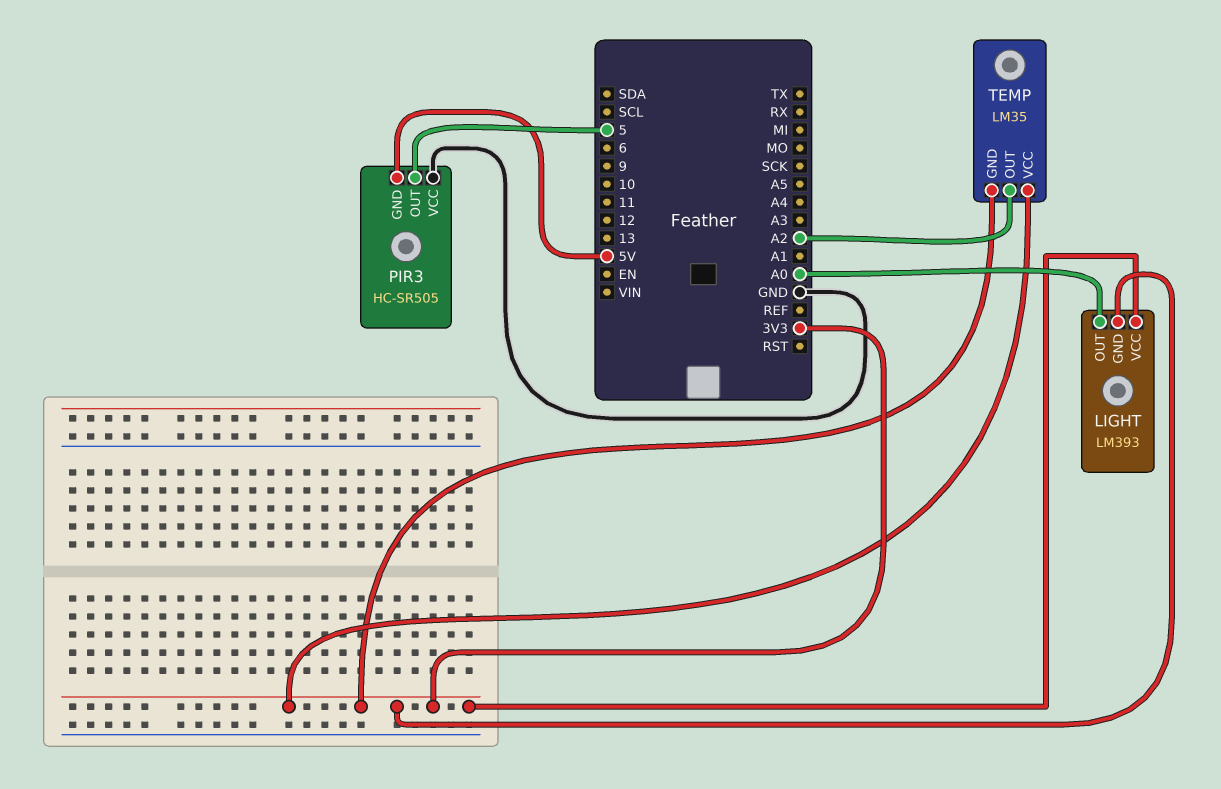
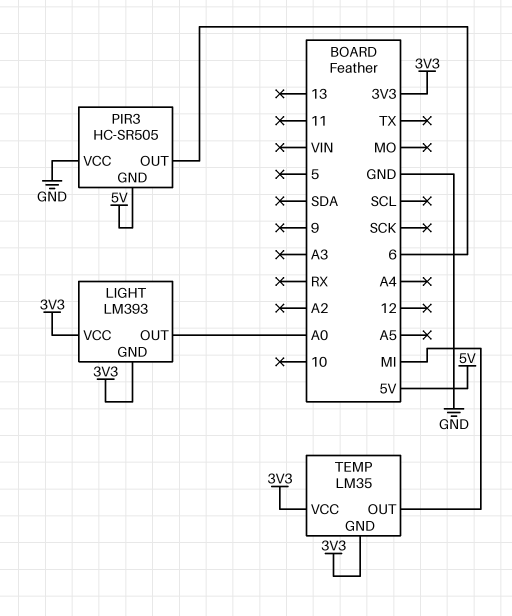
PIR3 pin OUT: 5 -> 6
TEMP pin OUT: A2 -> MI

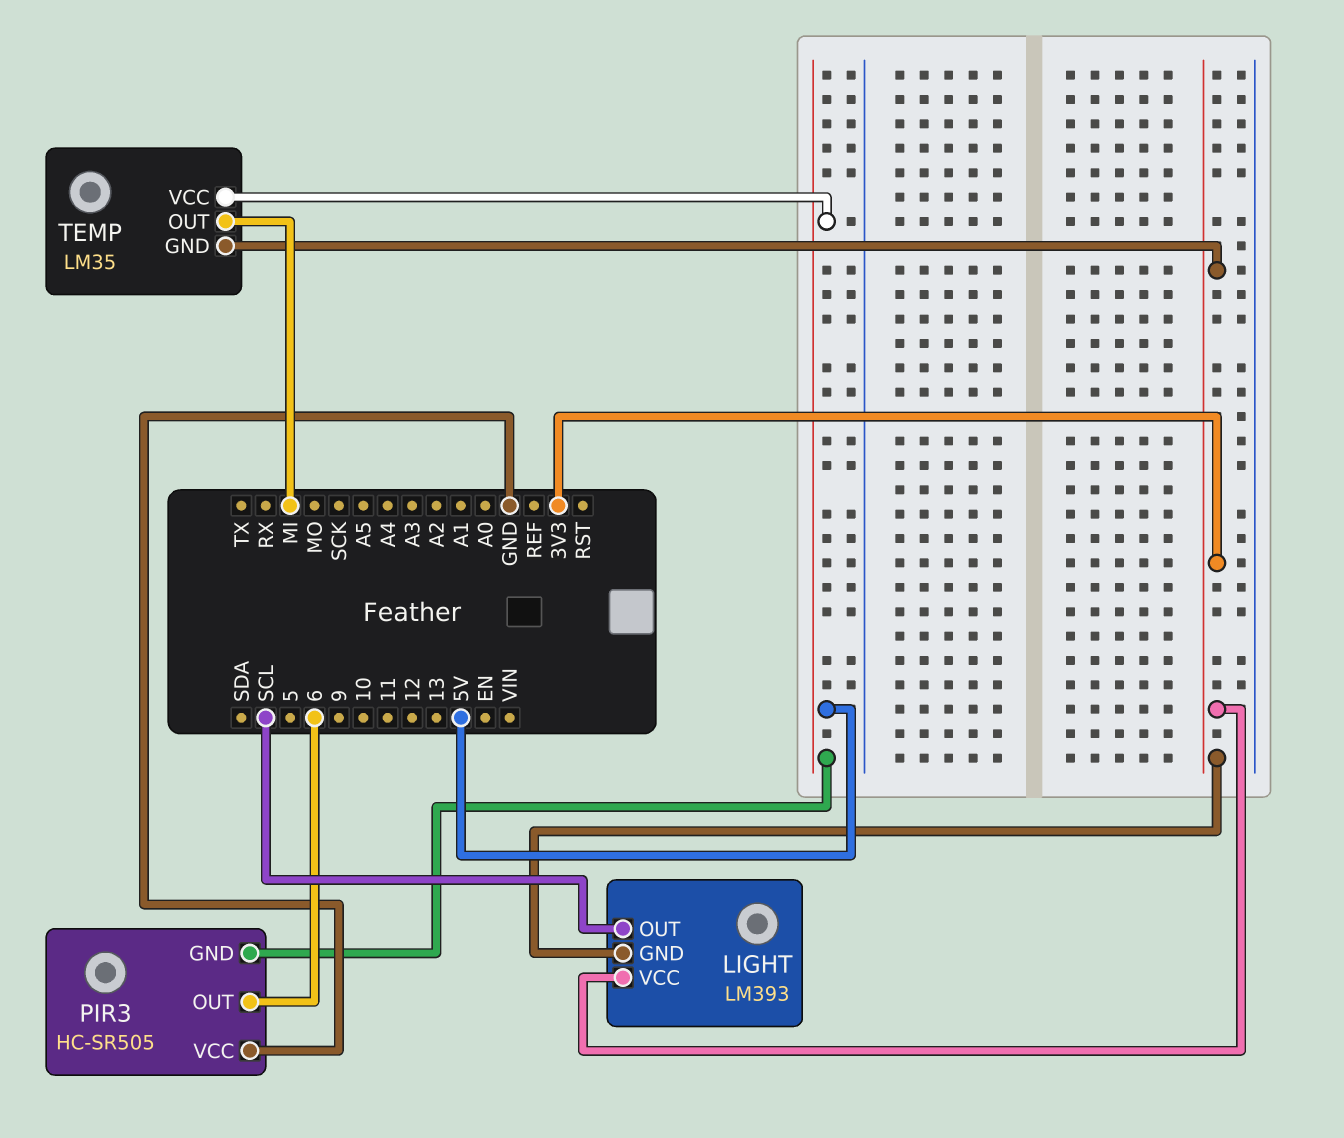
LIGHT pin OUT: A0 -> SCL
TEMP pin VCC: 3V3 -> 5V

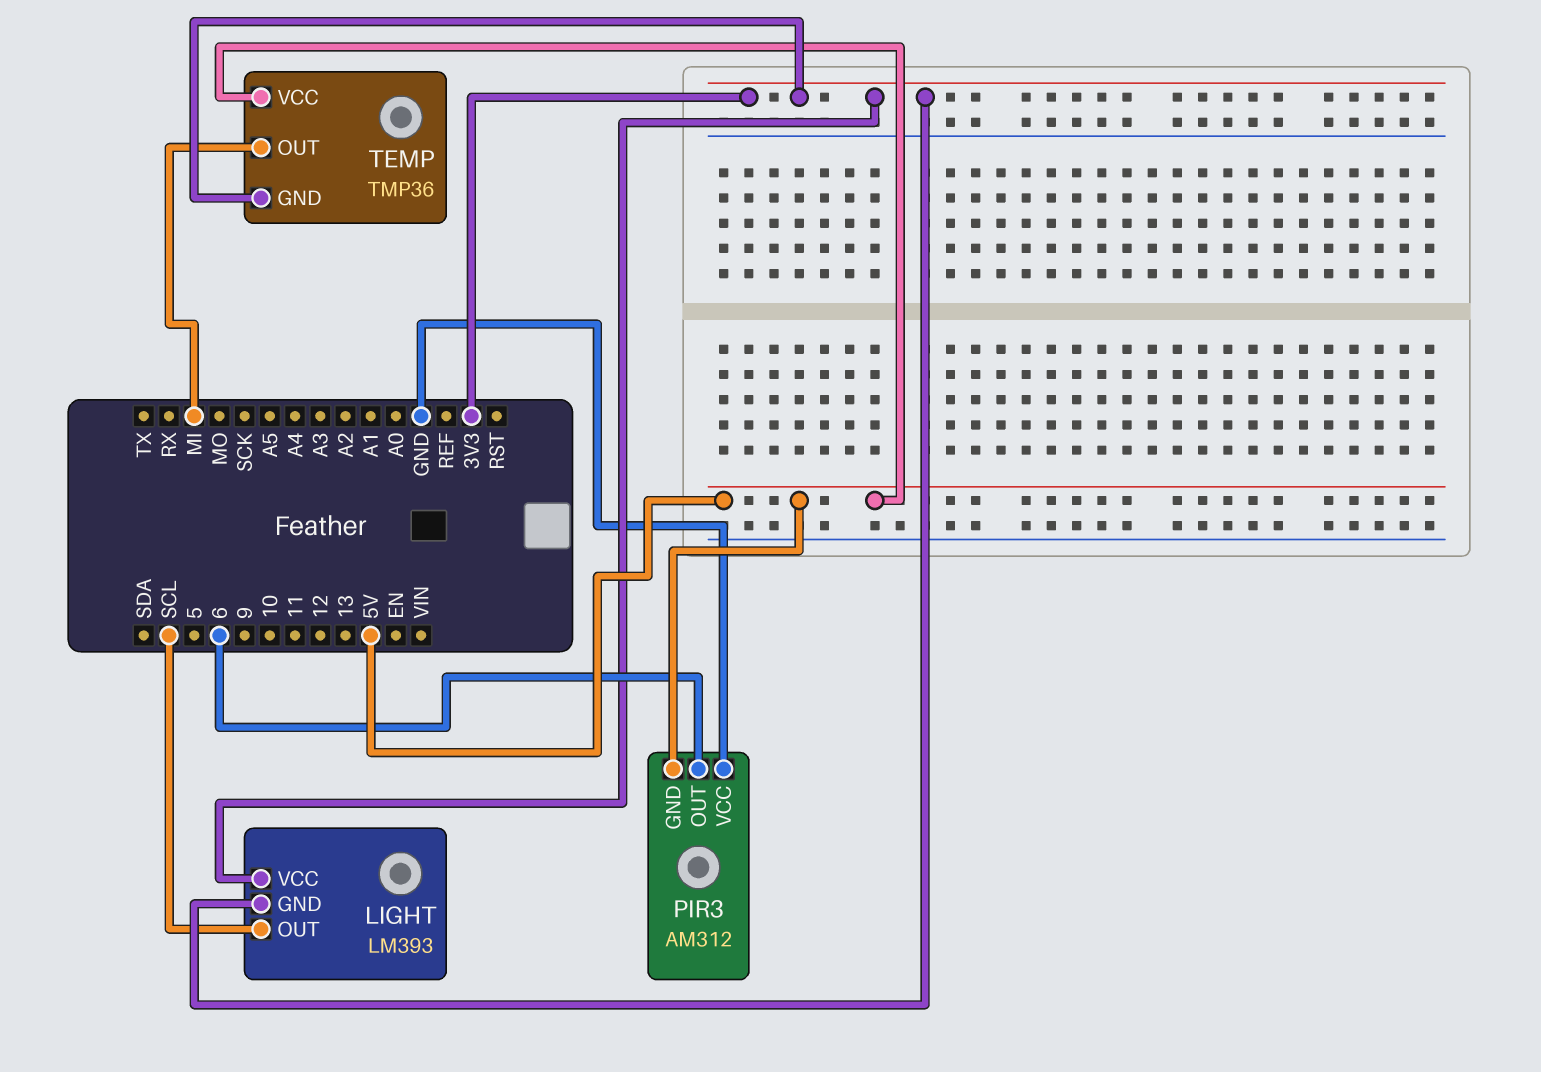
PIR3: HC-SR505 -> AM312
TEMP: LM35 -> TMP36

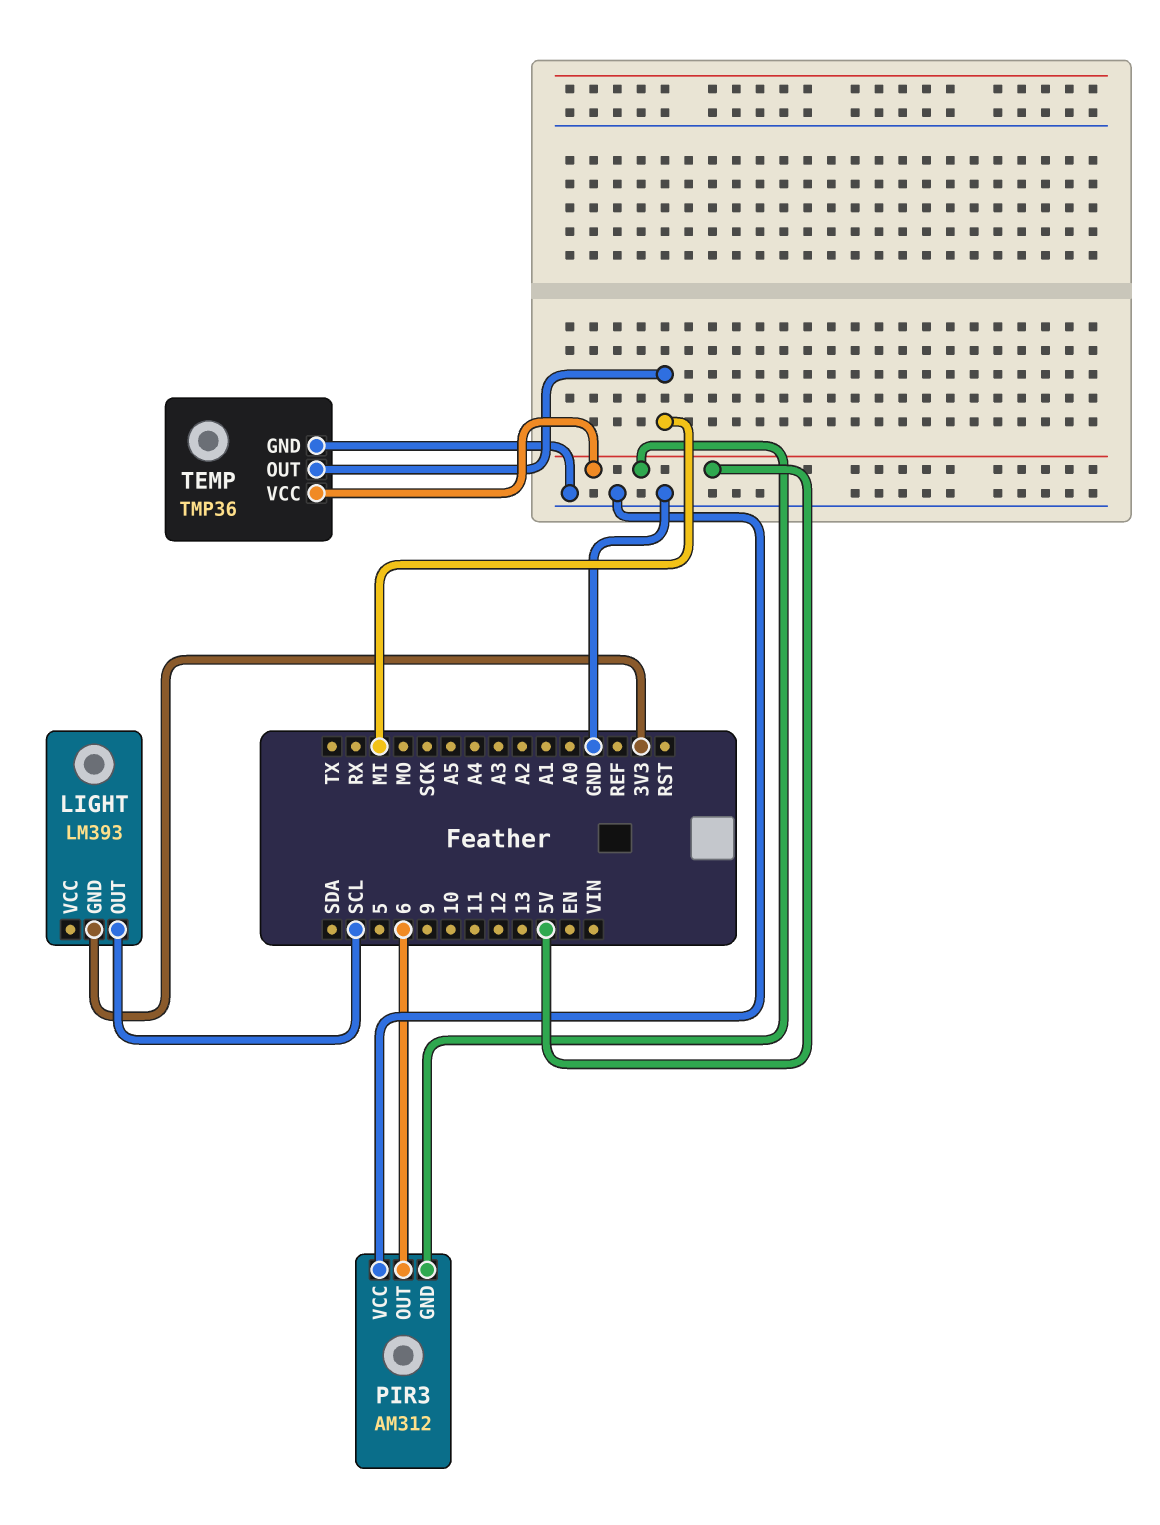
LIGHT pin VCC: 3V3 -> none
TEMP pin GND: 3V3 -> GND

